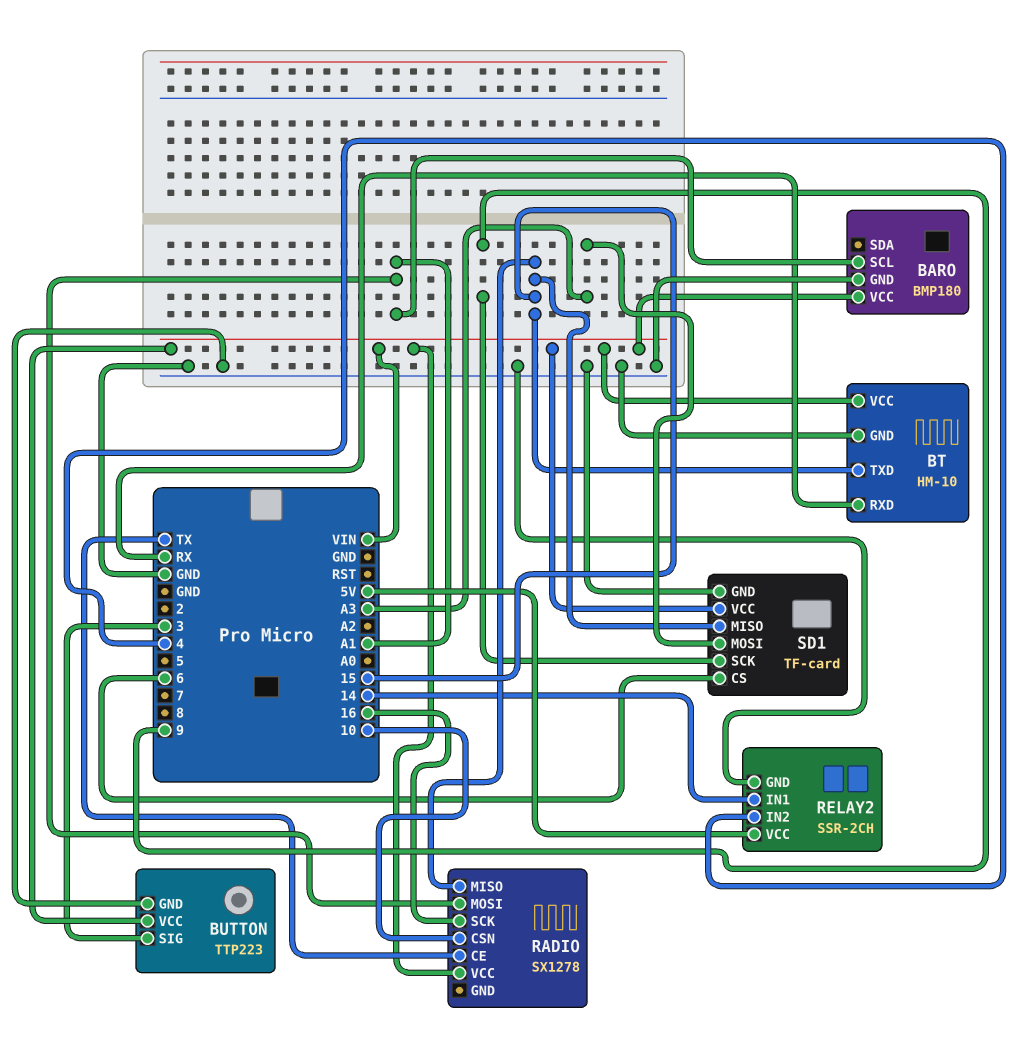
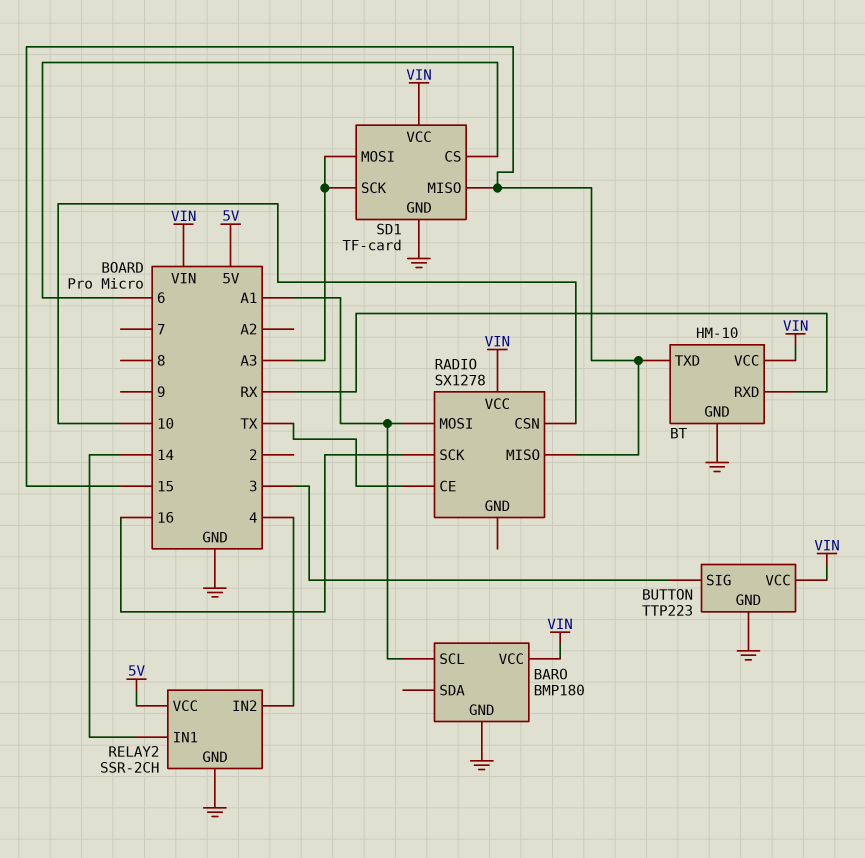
SD1 pin SCK: 9 -> A3

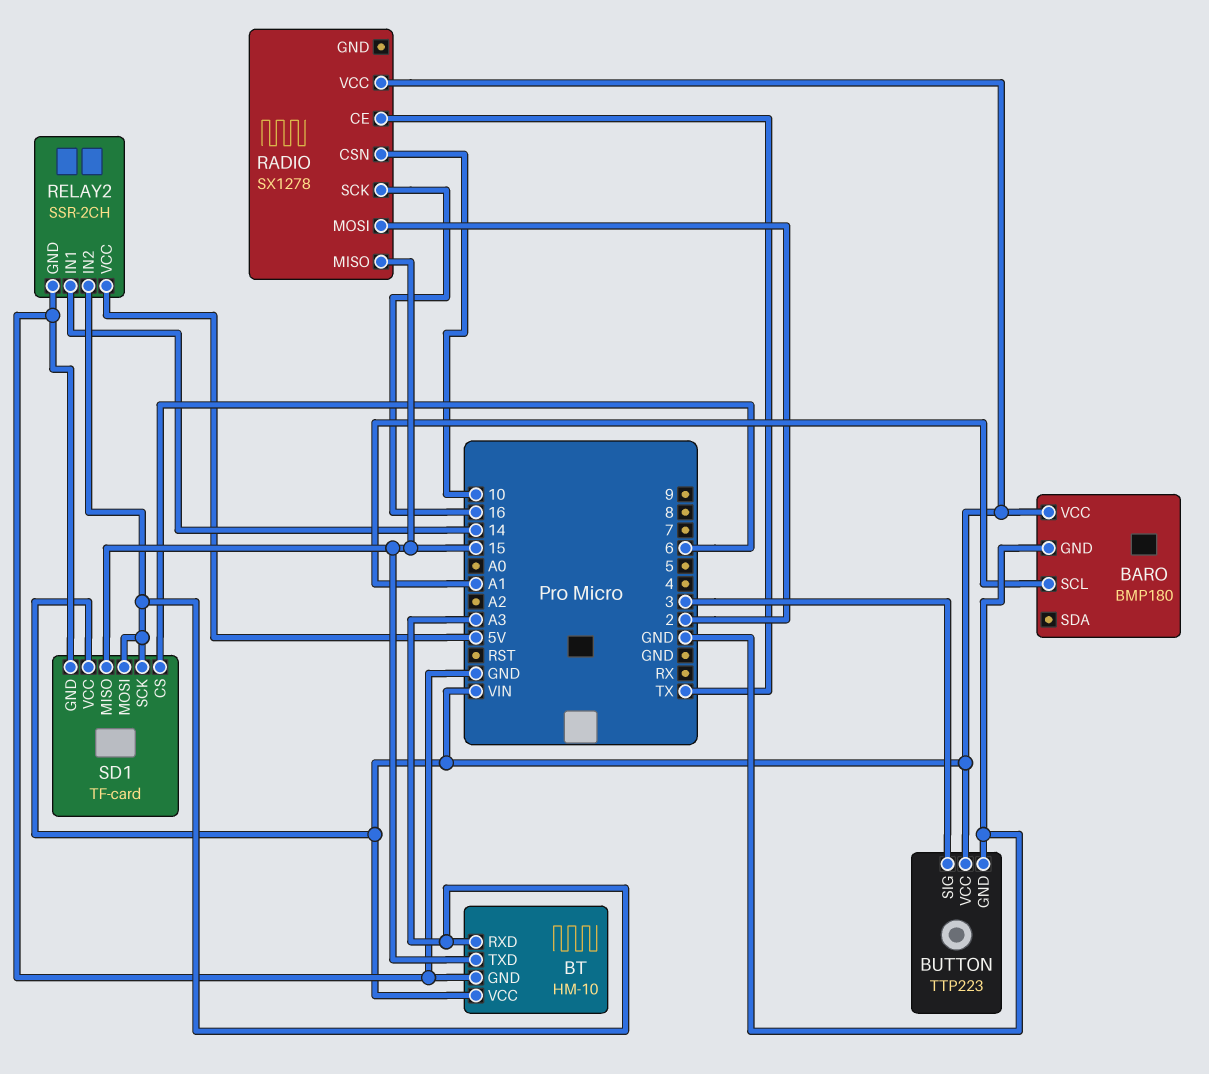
BT pin RXD: RX -> A3
RADIO pin MOSI: A1 -> 2
RELAY2 pin IN2: 4 -> A3

